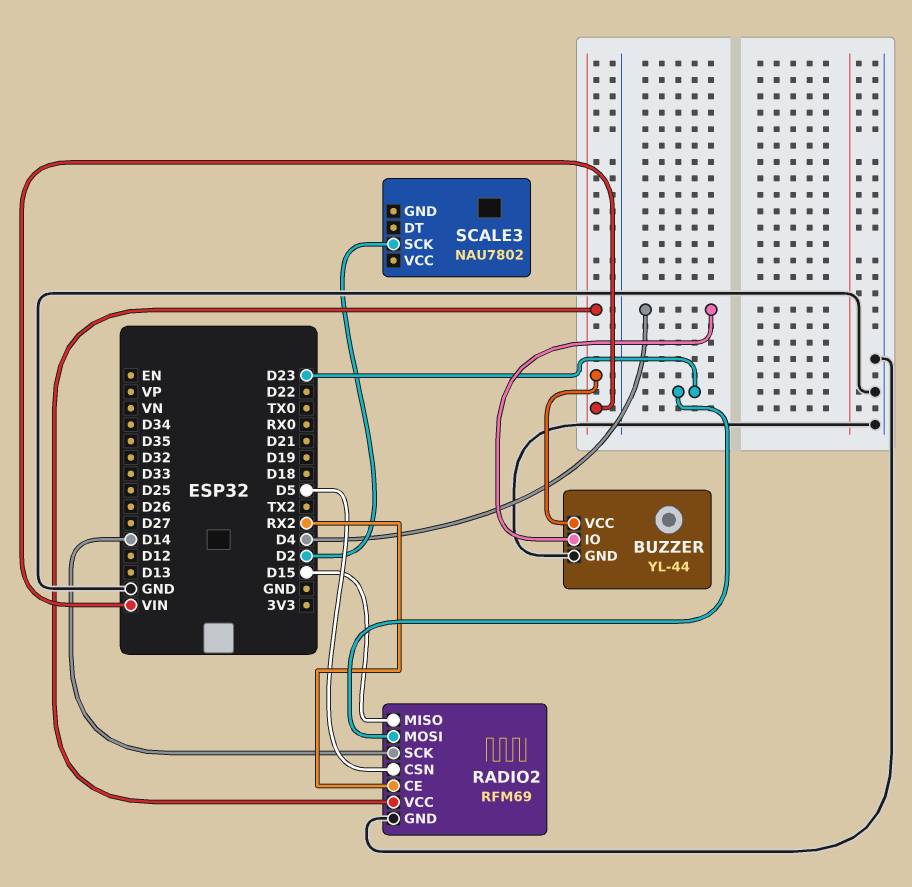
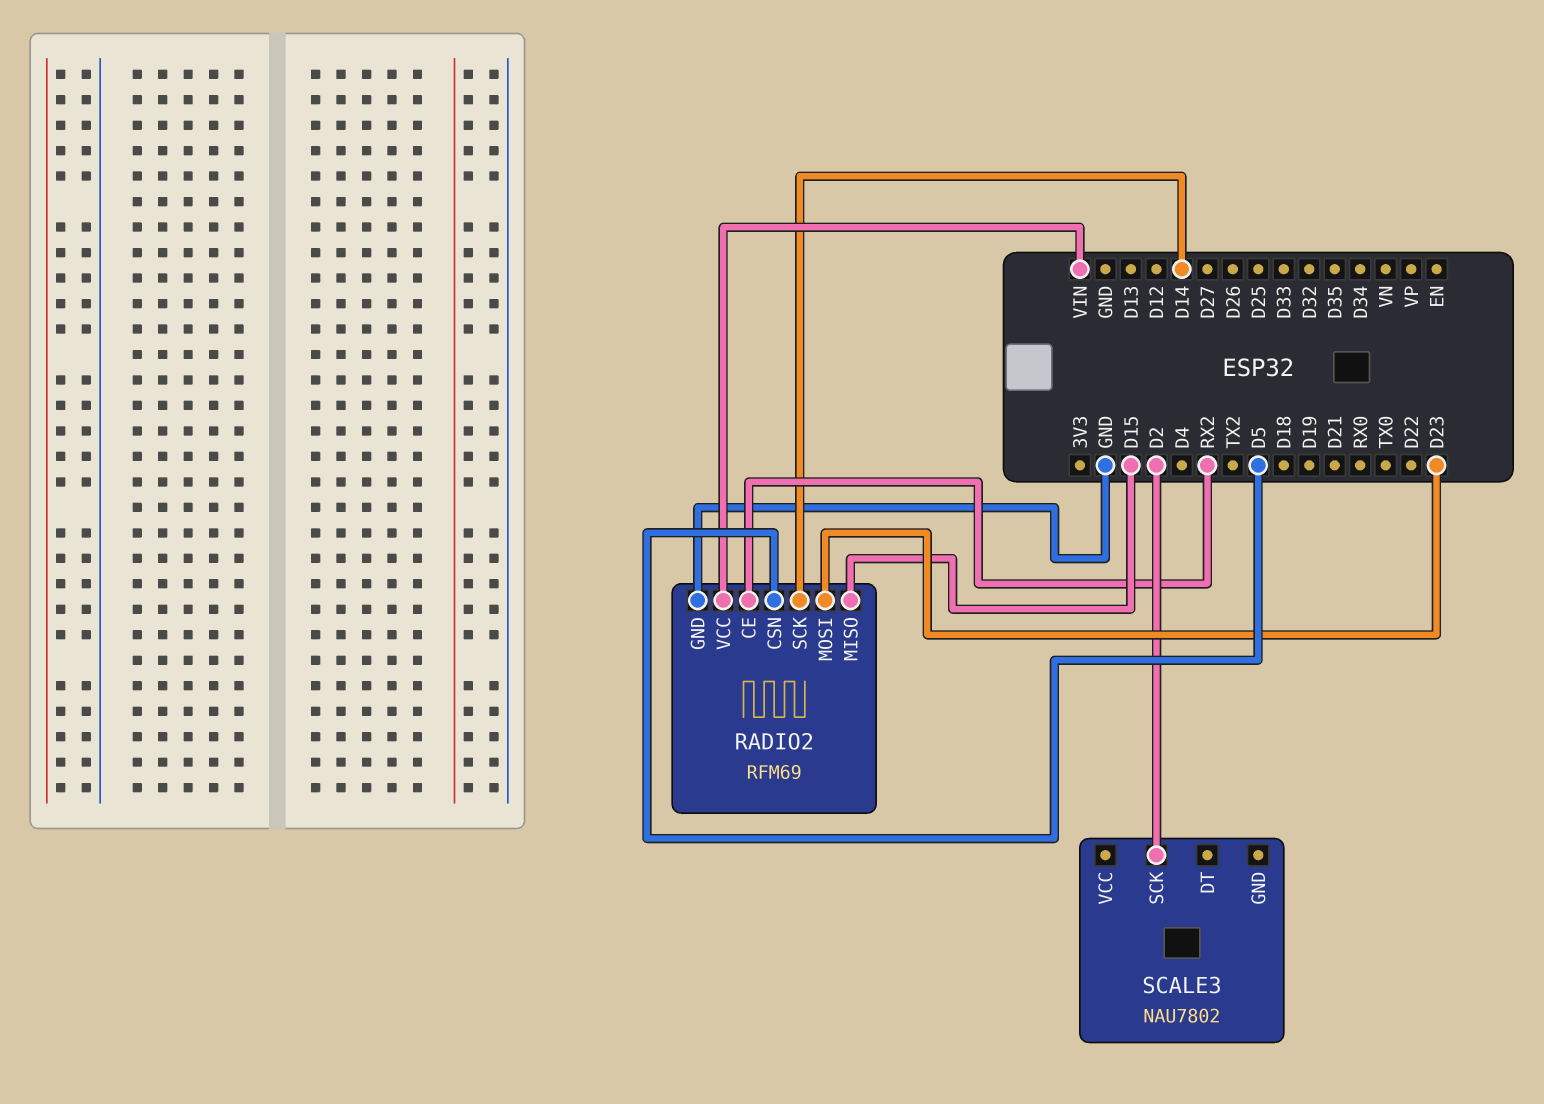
BUZZER: YL-44 -> none
BUZZER pin GND: GND -> none
BUZZER pin IO: D4 -> none
BUZZER pin VCC: VIN -> none

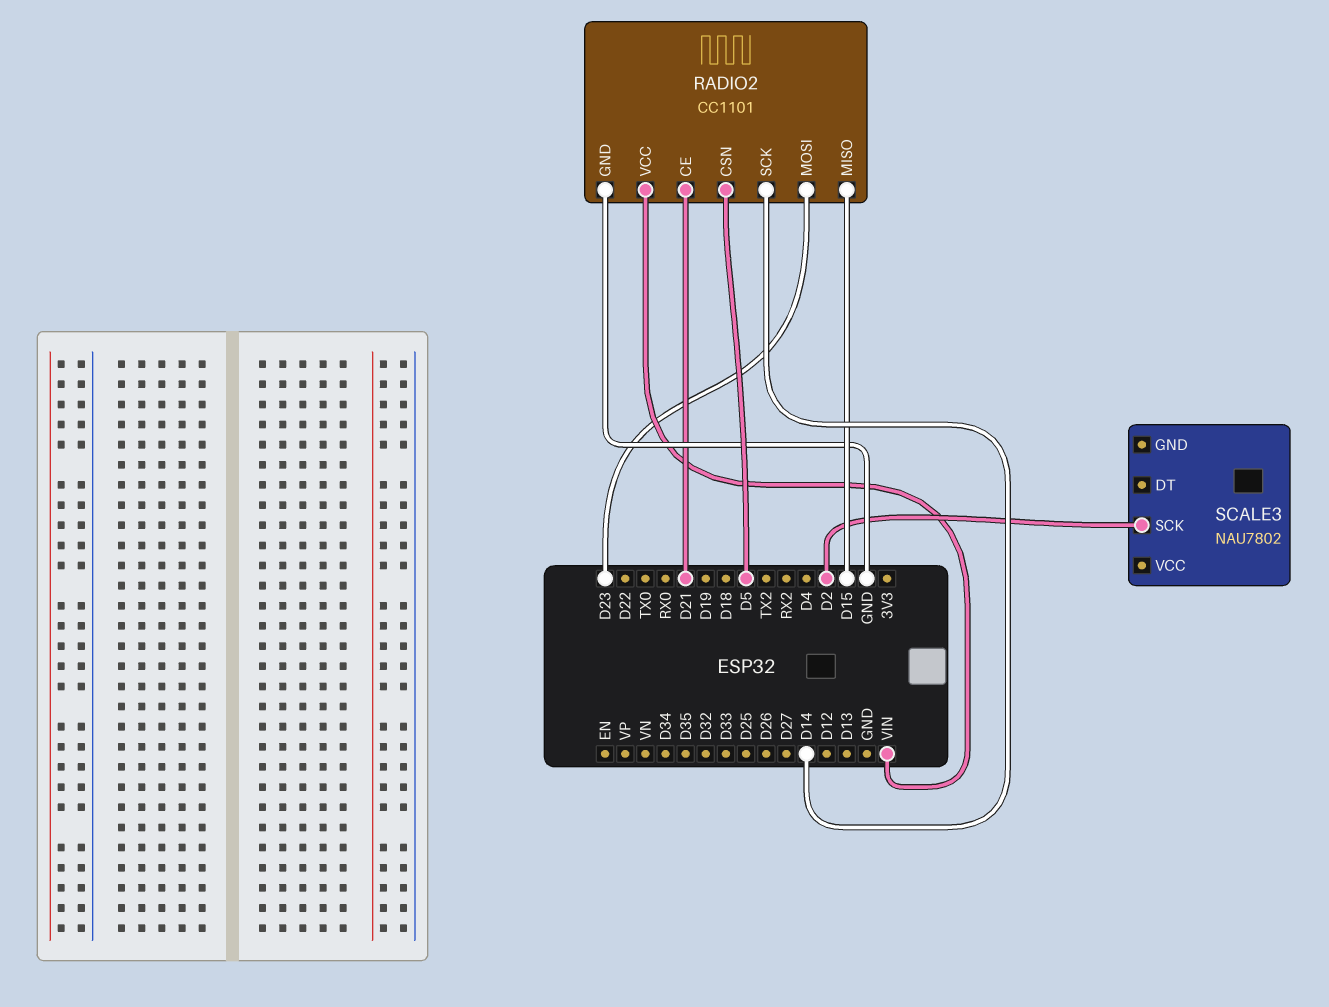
RADIO2: RFM69 -> CC1101
RADIO2 pin CE: RX2 -> D21

